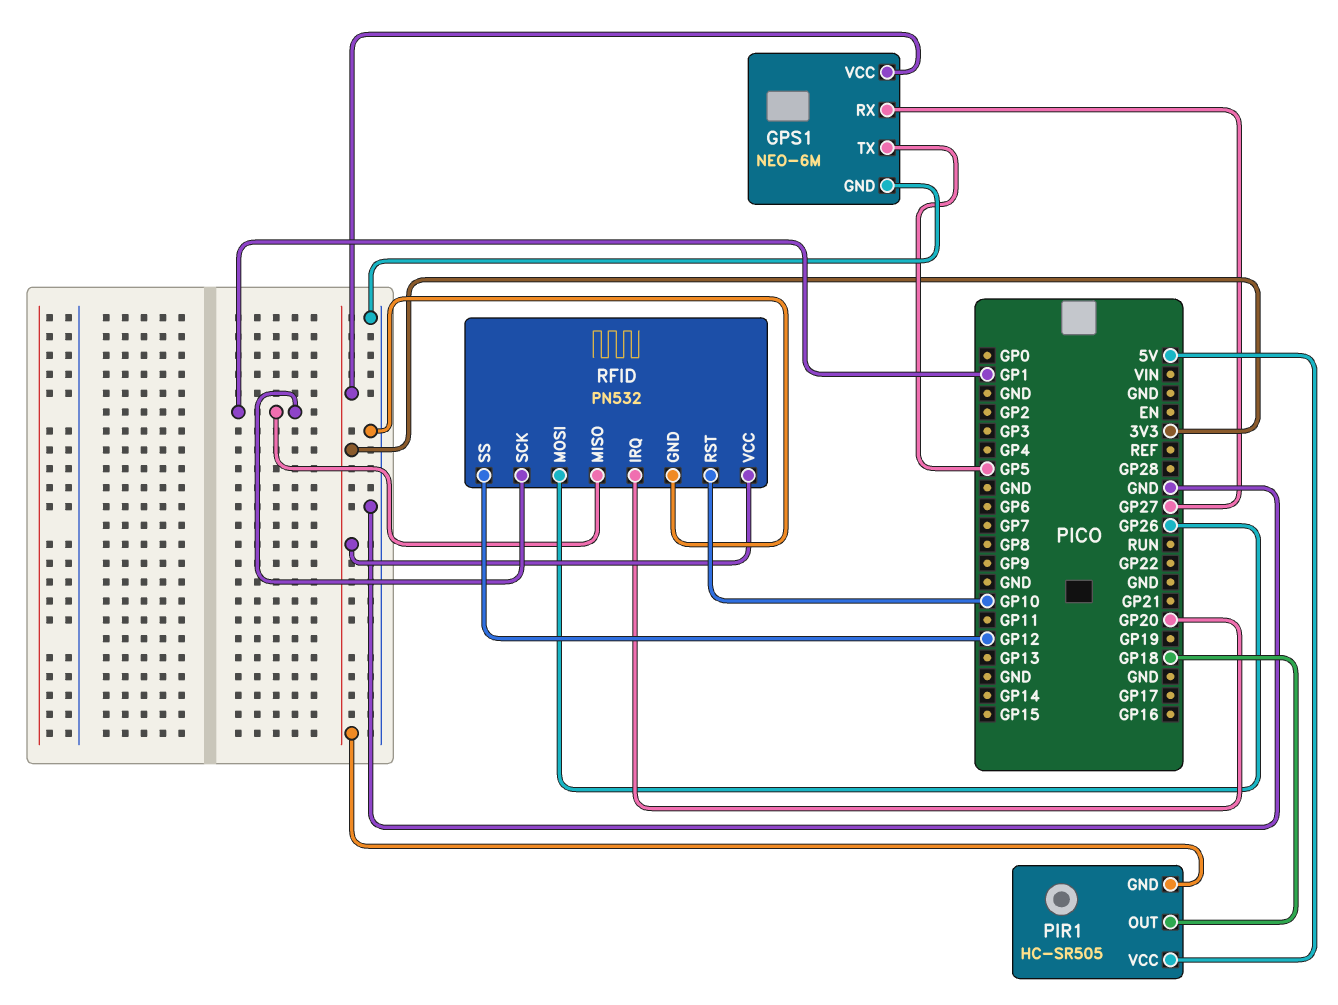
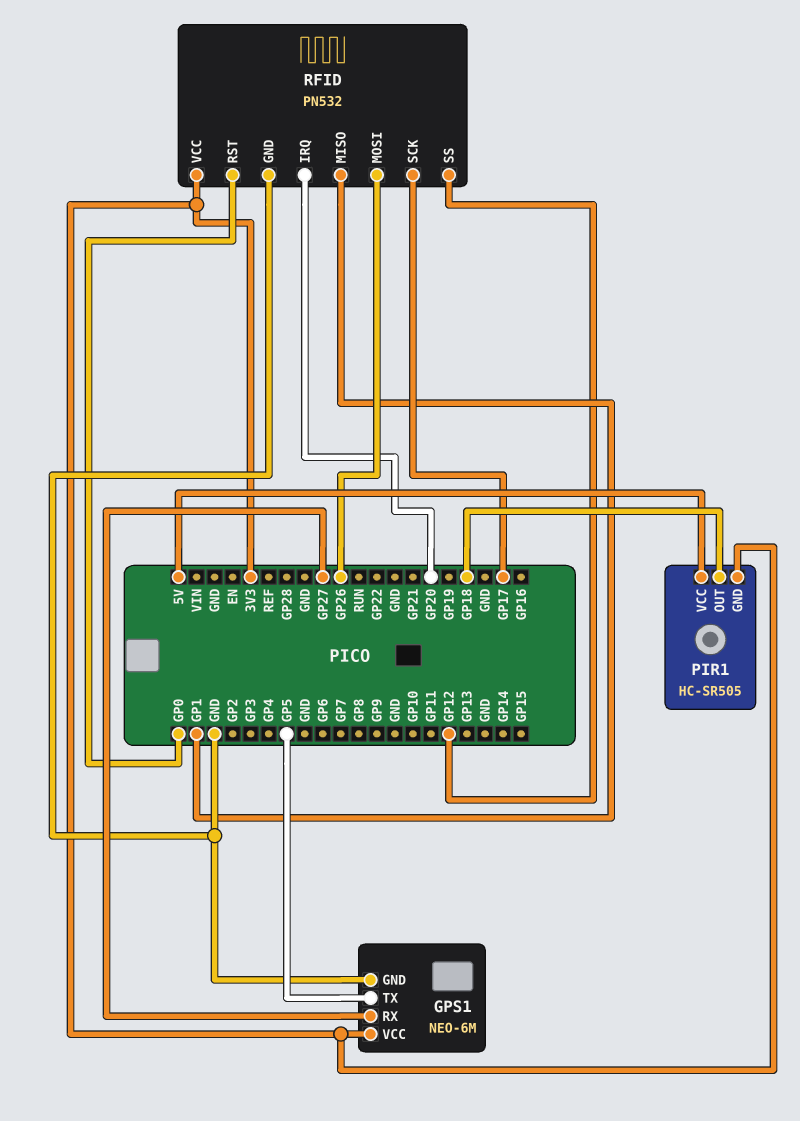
RFID pin RST: GP10 -> GP0
RFID pin SCK: GP1 -> GP17

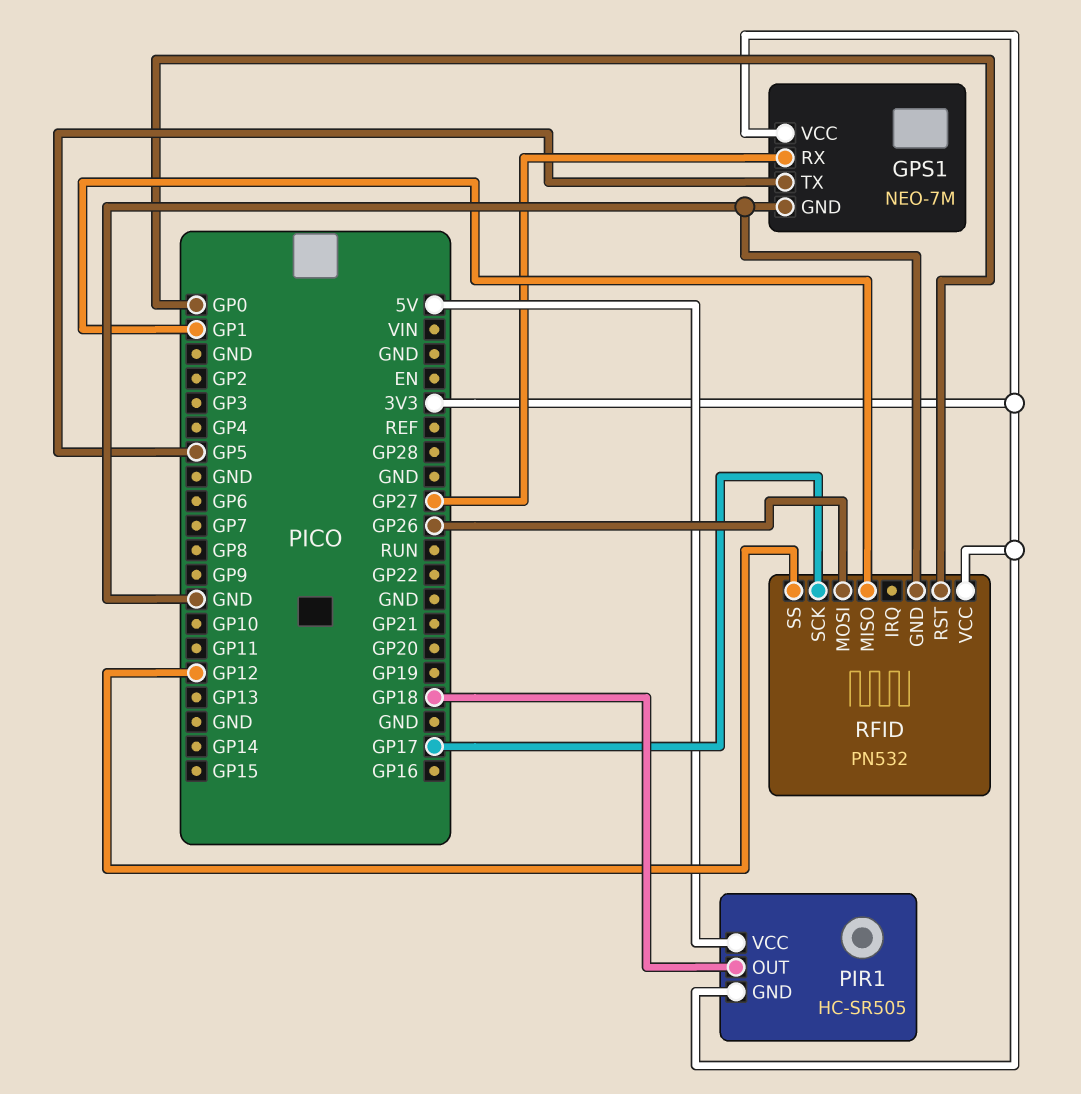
GPS1: NEO-6M -> NEO-7M
RFID pin IRQ: GP20 -> none

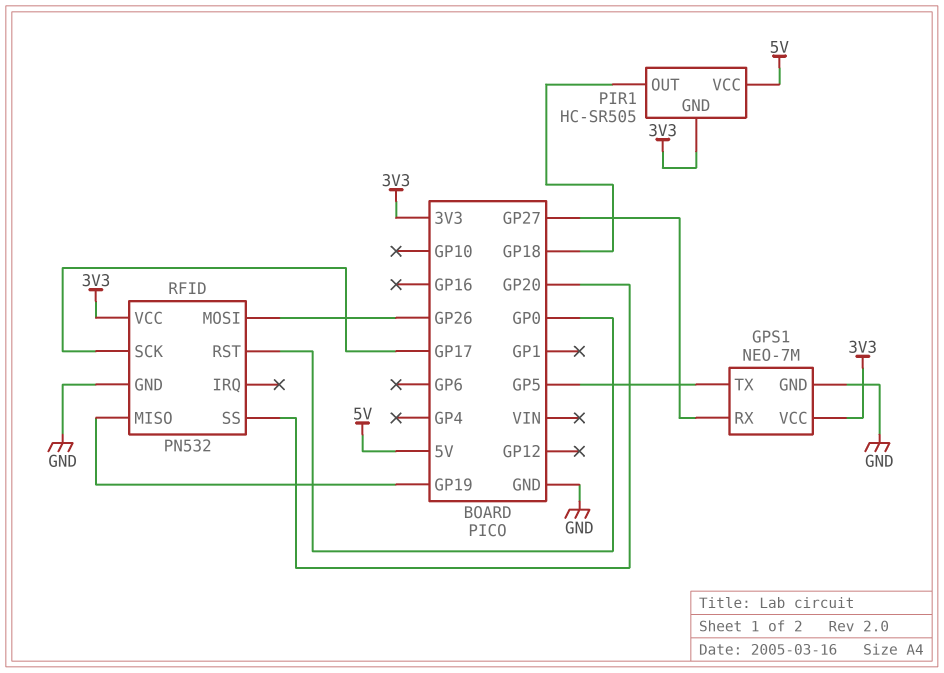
RFID pin MISO: GP1 -> GP19
RFID pin SS: GP12 -> GP20

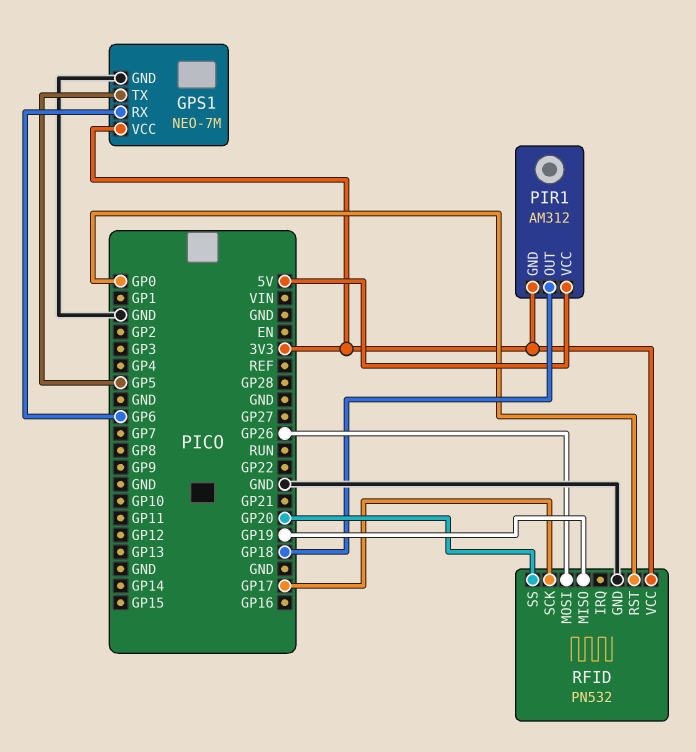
GPS1 pin RX: GP27 -> GP6
PIR1: HC-SR505 -> AM312

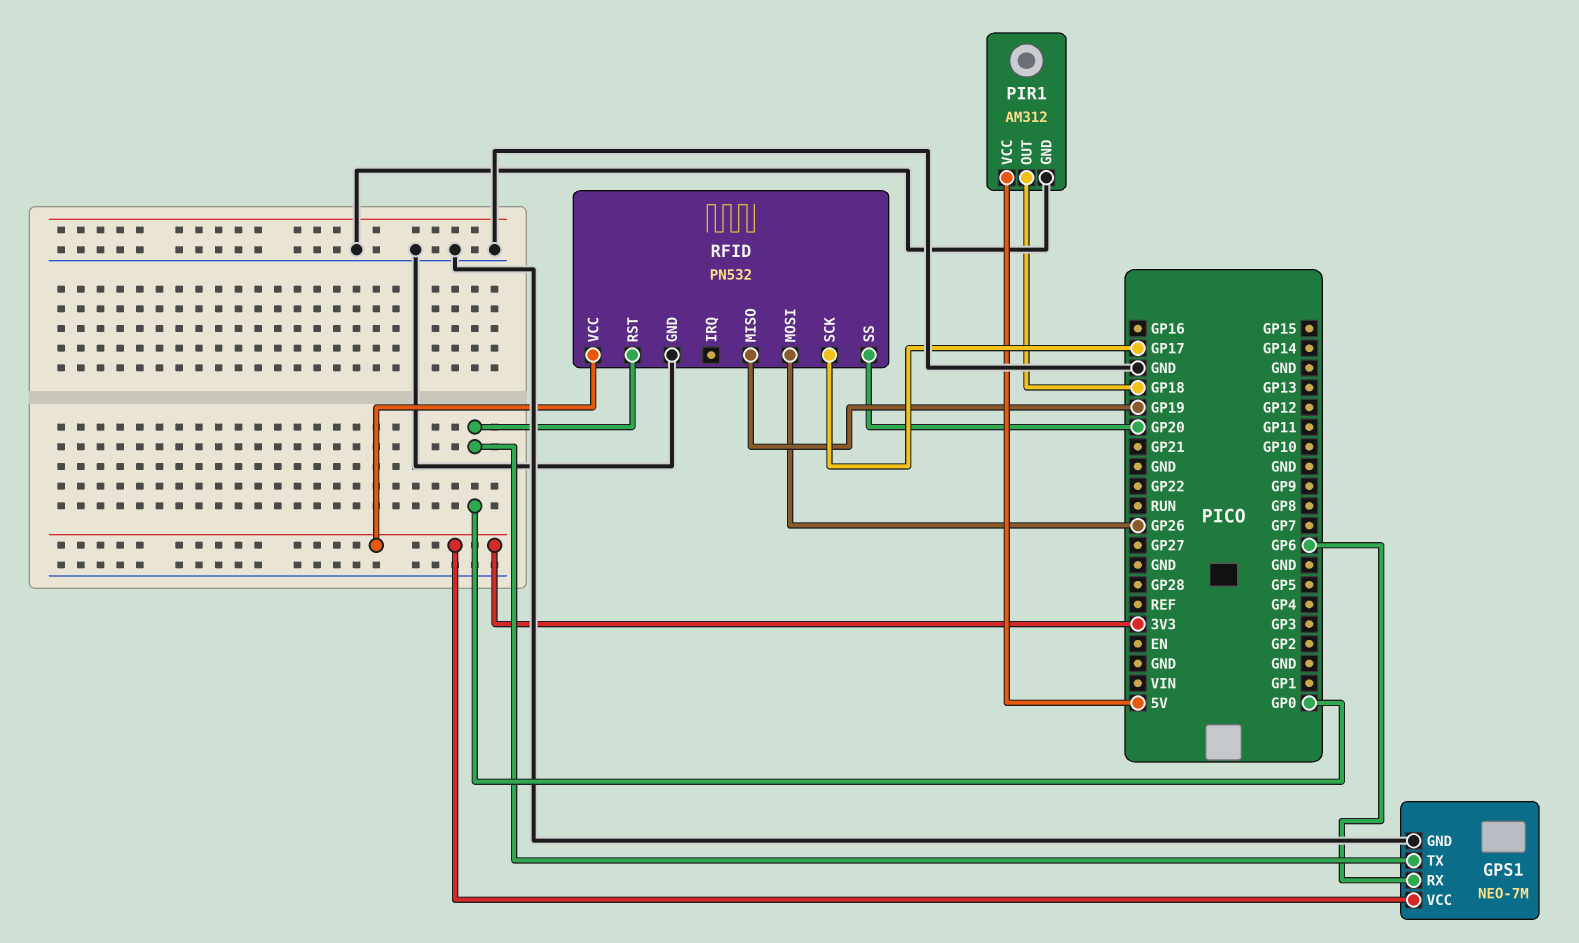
GPS1 pin TX: GP5 -> GP0
PIR1 pin GND: 3V3 -> GND

